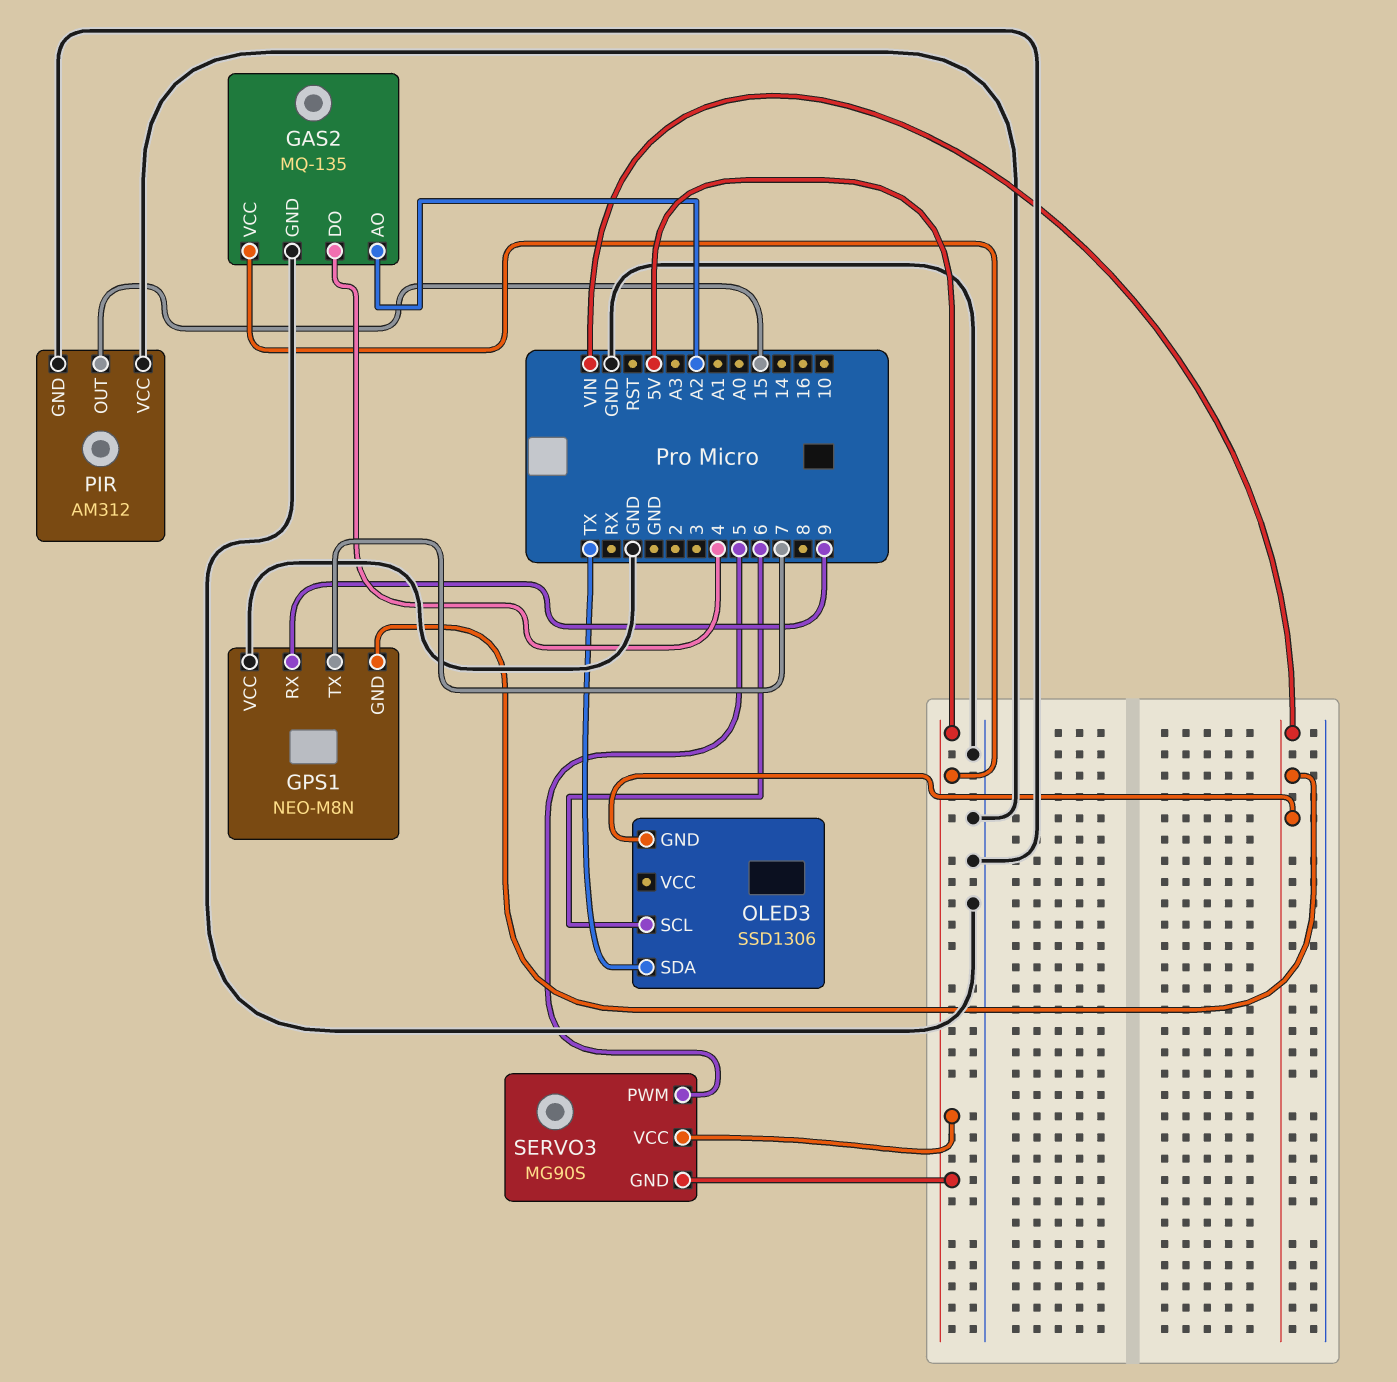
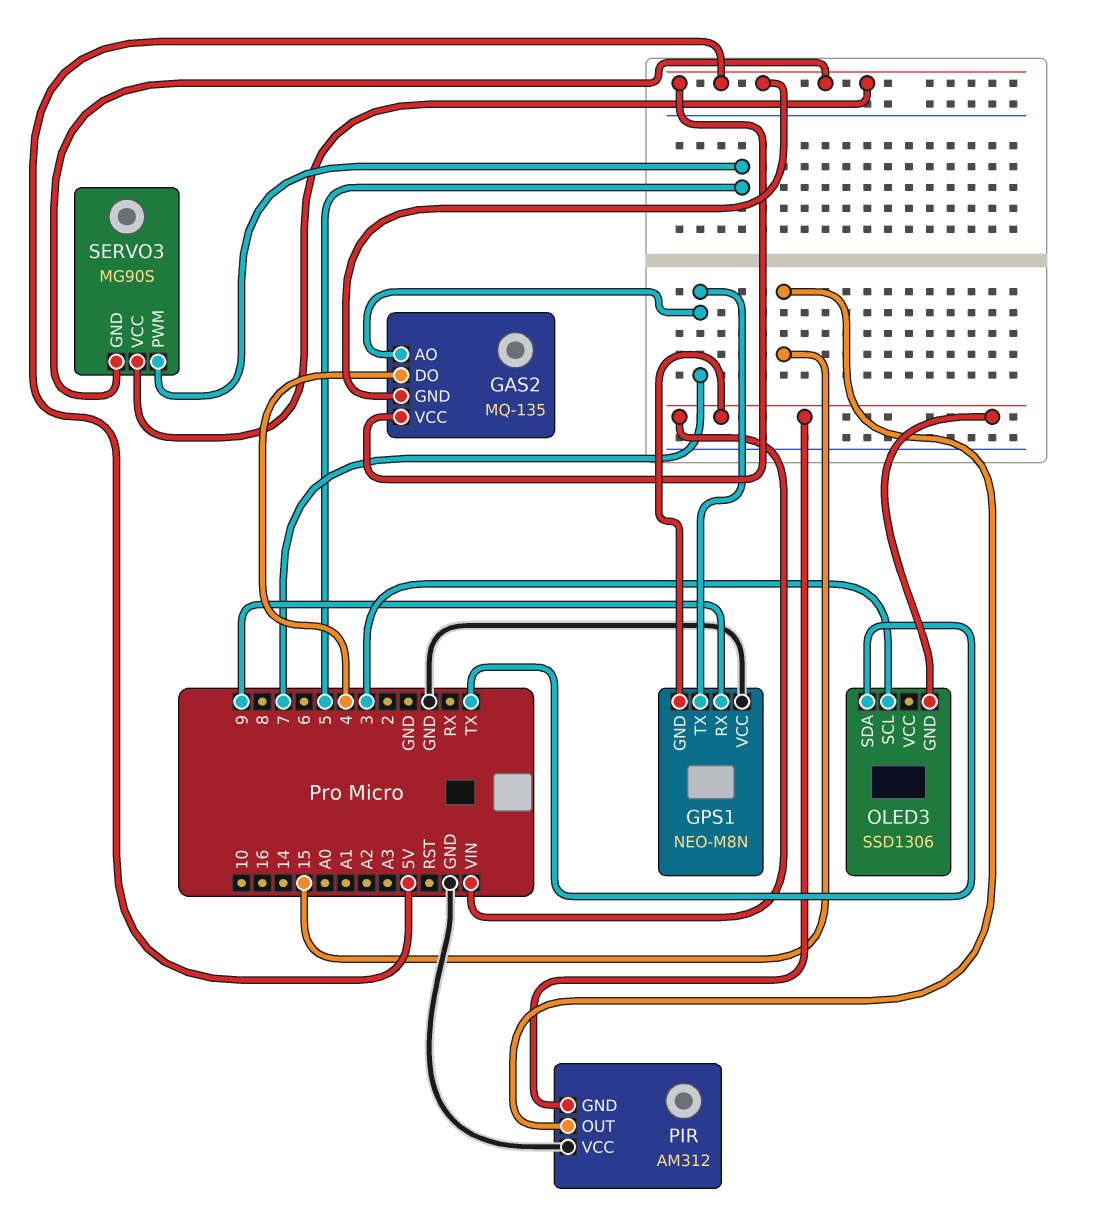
GAS2 pin AO: A2 -> 7
GAS2 pin GND: GND -> 5V
OLED3 pin SCL: 6 -> 3
PIR pin GND: GND -> VIN

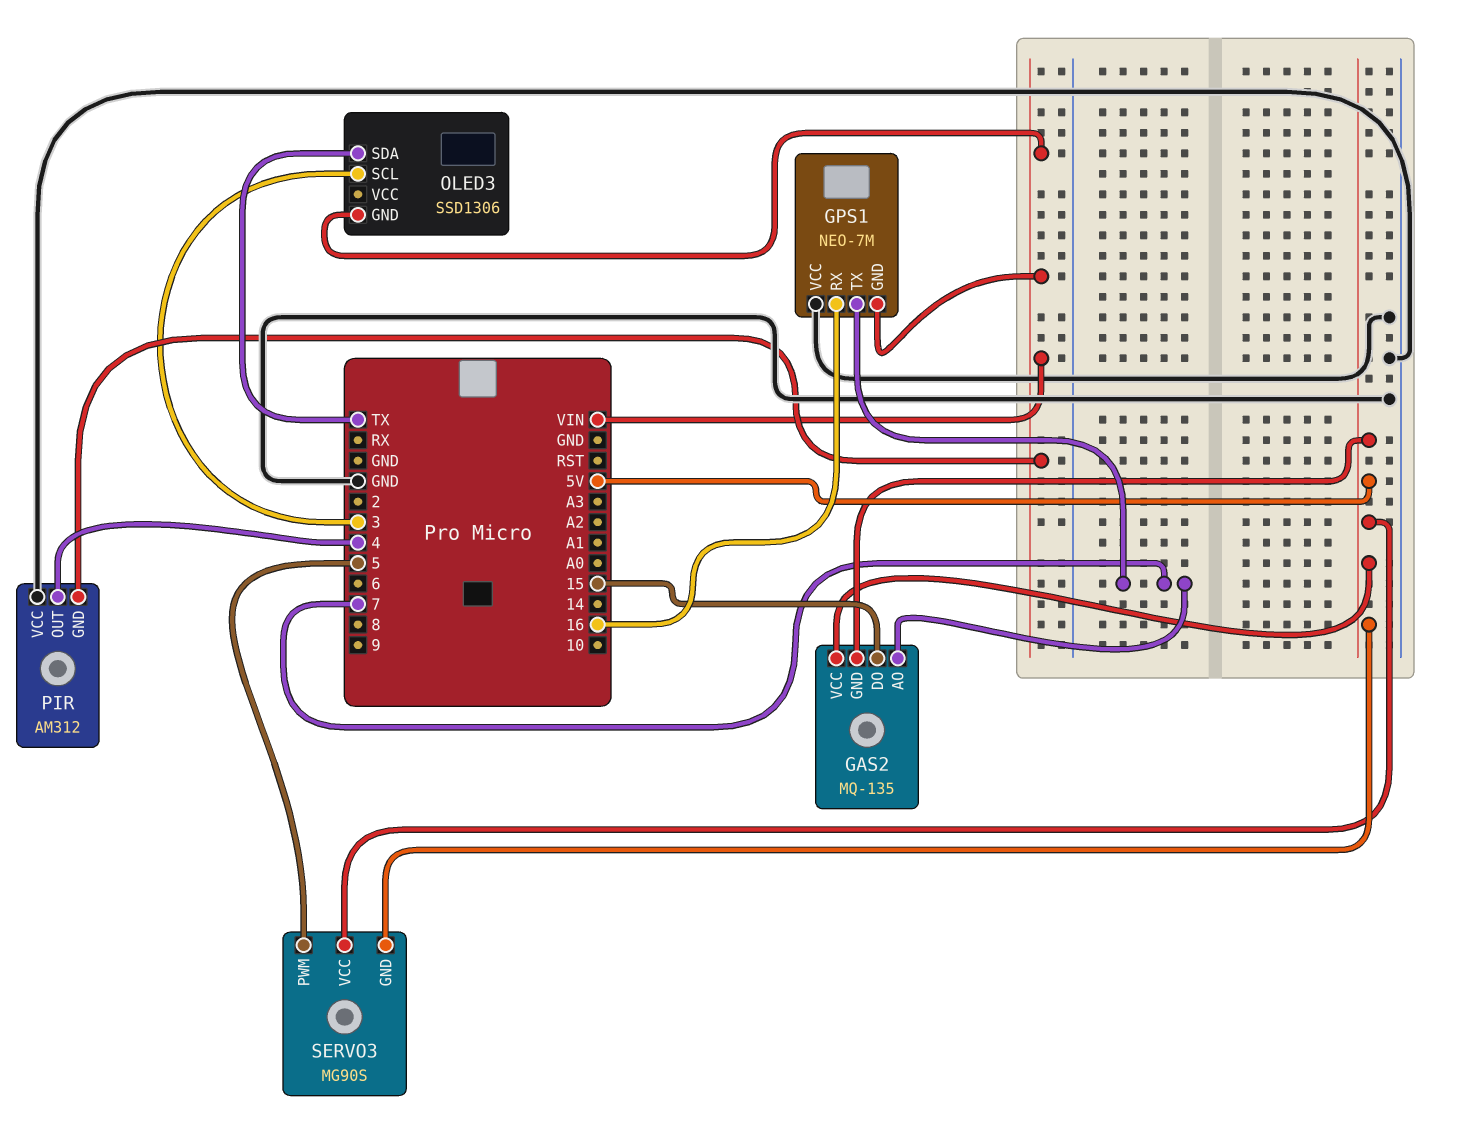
GAS2 pin DO: 4 -> 15
GPS1: NEO-M8N -> NEO-7M
GPS1 pin RX: 9 -> 16
PIR pin OUT: 15 -> 4

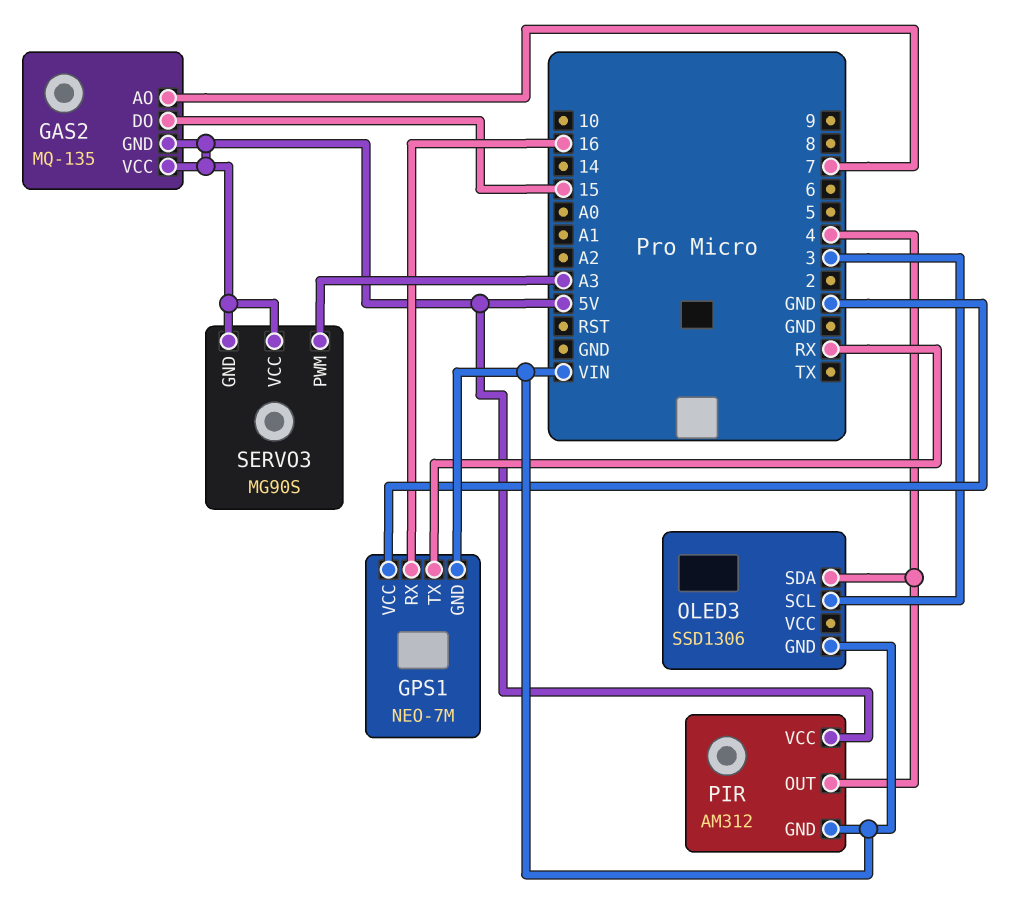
GPS1 pin TX: 7 -> RX
OLED3 pin SDA: TX -> 4
PIR pin VCC: GND -> 5V
SERVO3 pin PWM: 5 -> A3

